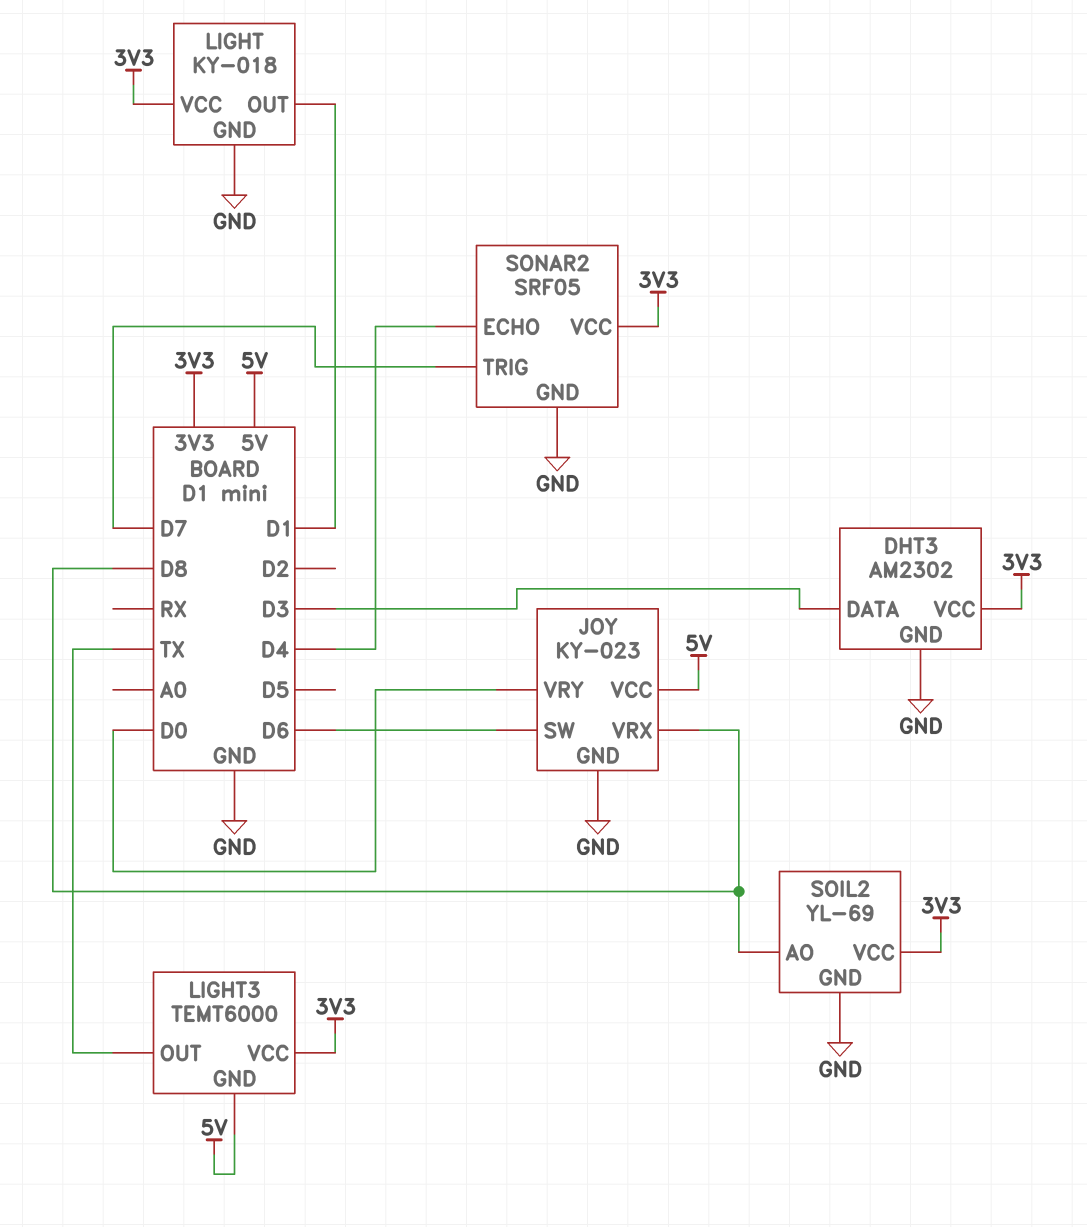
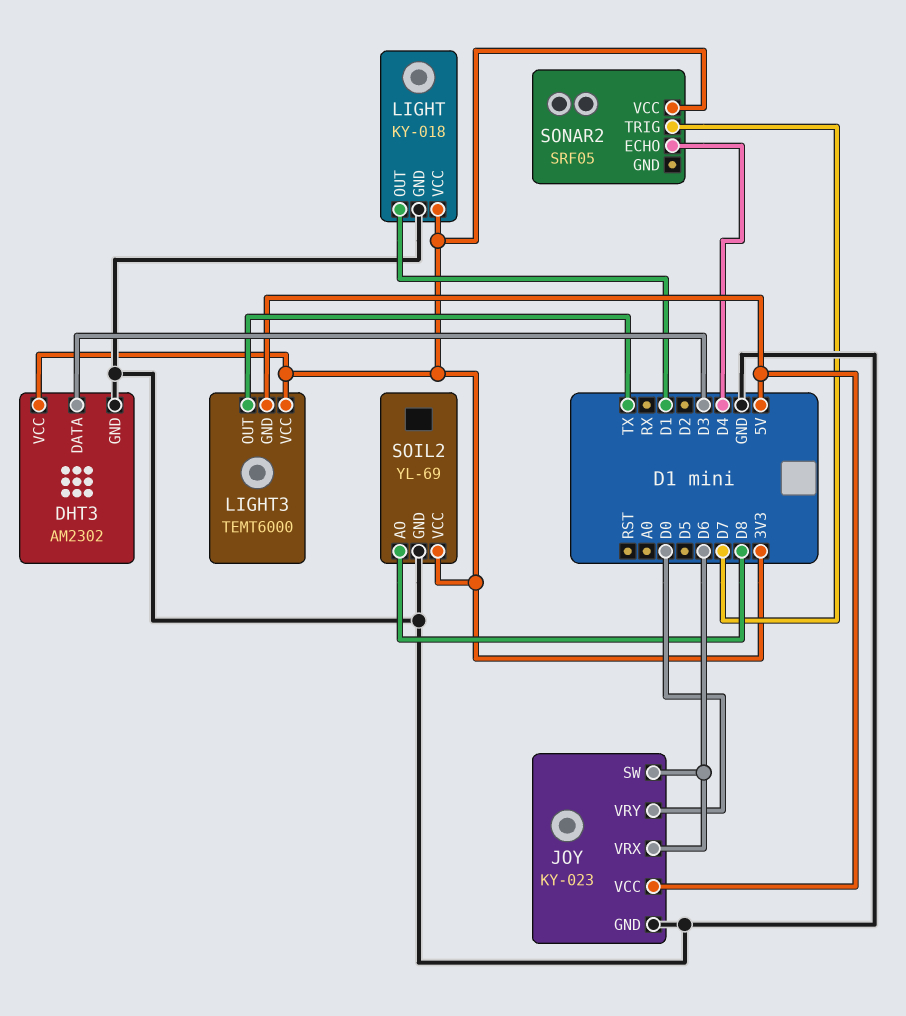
JOY pin VRX: D8 -> D6
SONAR2 pin GND: GND -> none

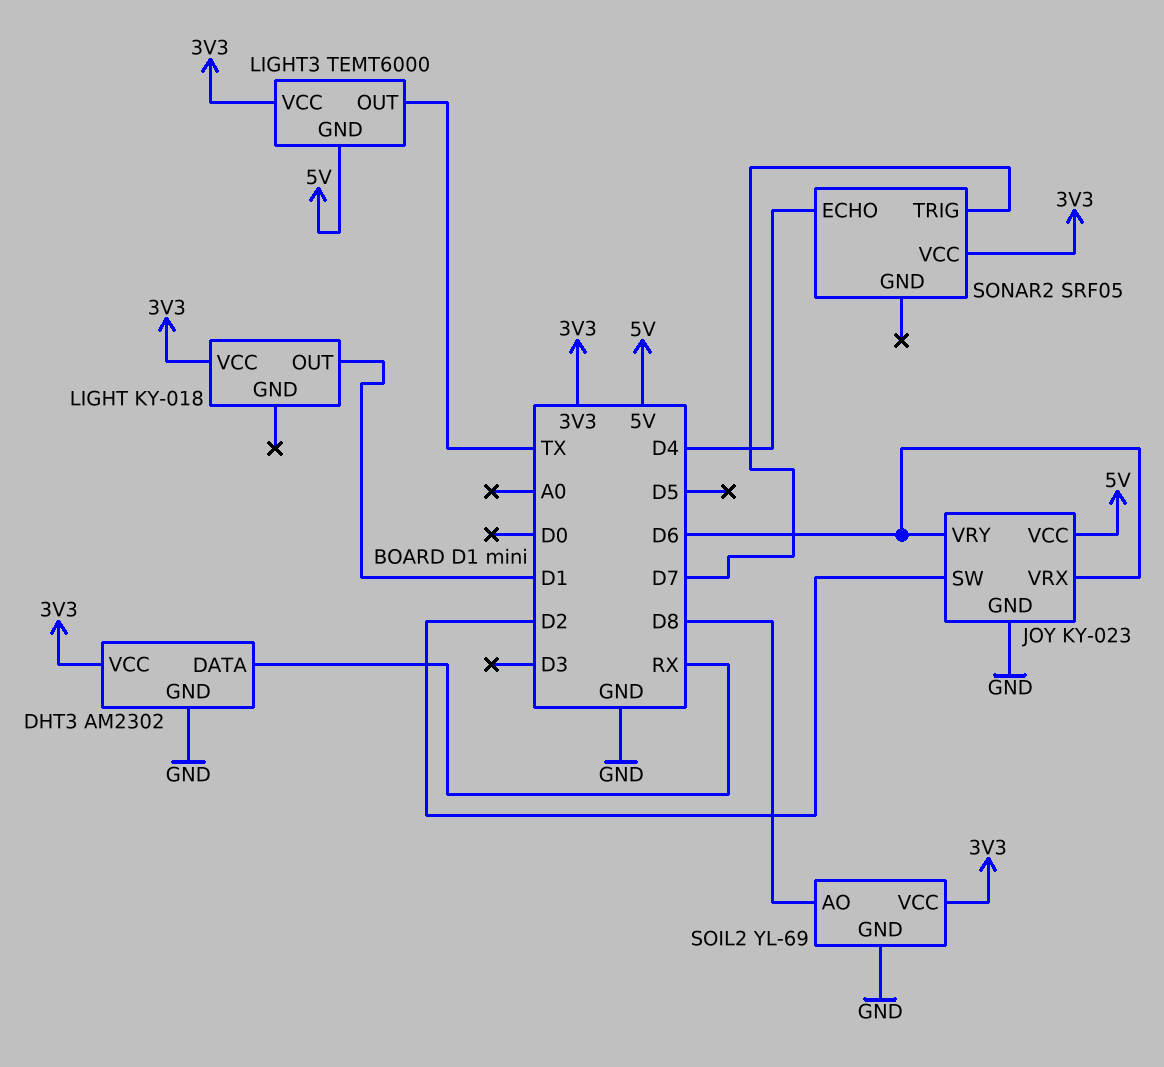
DHT3 pin DATA: D3 -> RX
JOY pin SW: D6 -> D2
JOY pin VRY: D0 -> D6
LIGHT pin GND: GND -> none

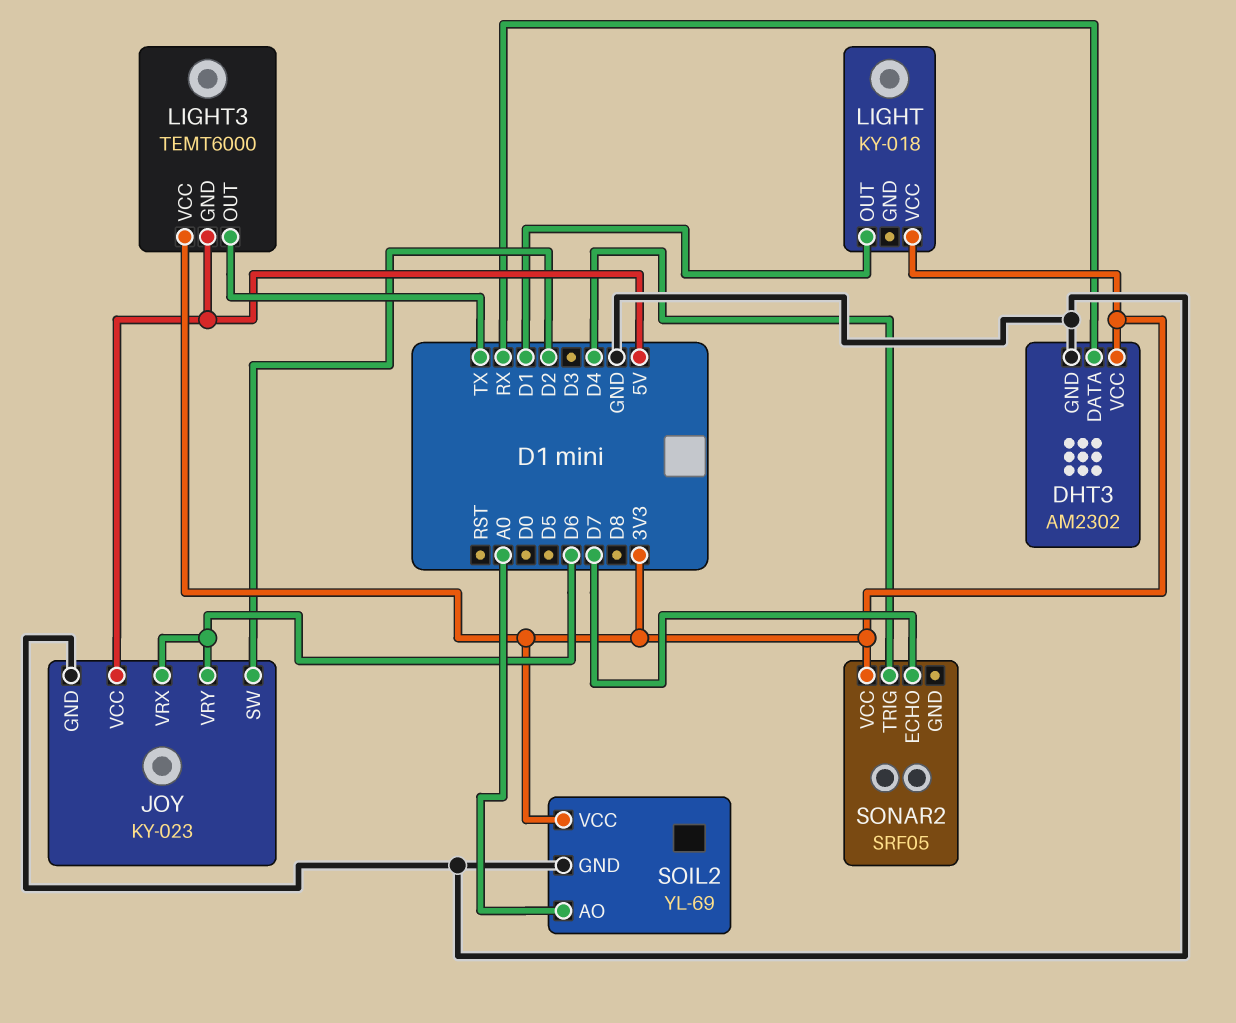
SOIL2 pin AO: D8 -> A0
SONAR2 pin ECHO: D4 -> D7
SONAR2 pin TRIG: D7 -> D4

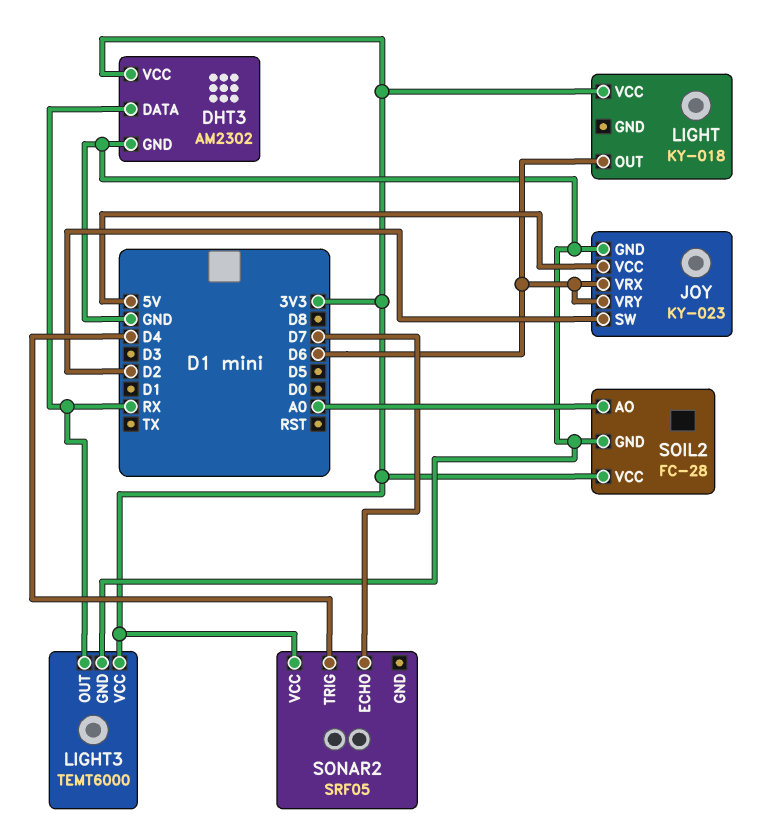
LIGHT pin OUT: D1 -> D6
LIGHT3 pin GND: 5V -> GND
LIGHT3 pin OUT: TX -> RX
SOIL2: YL-69 -> FC-28

